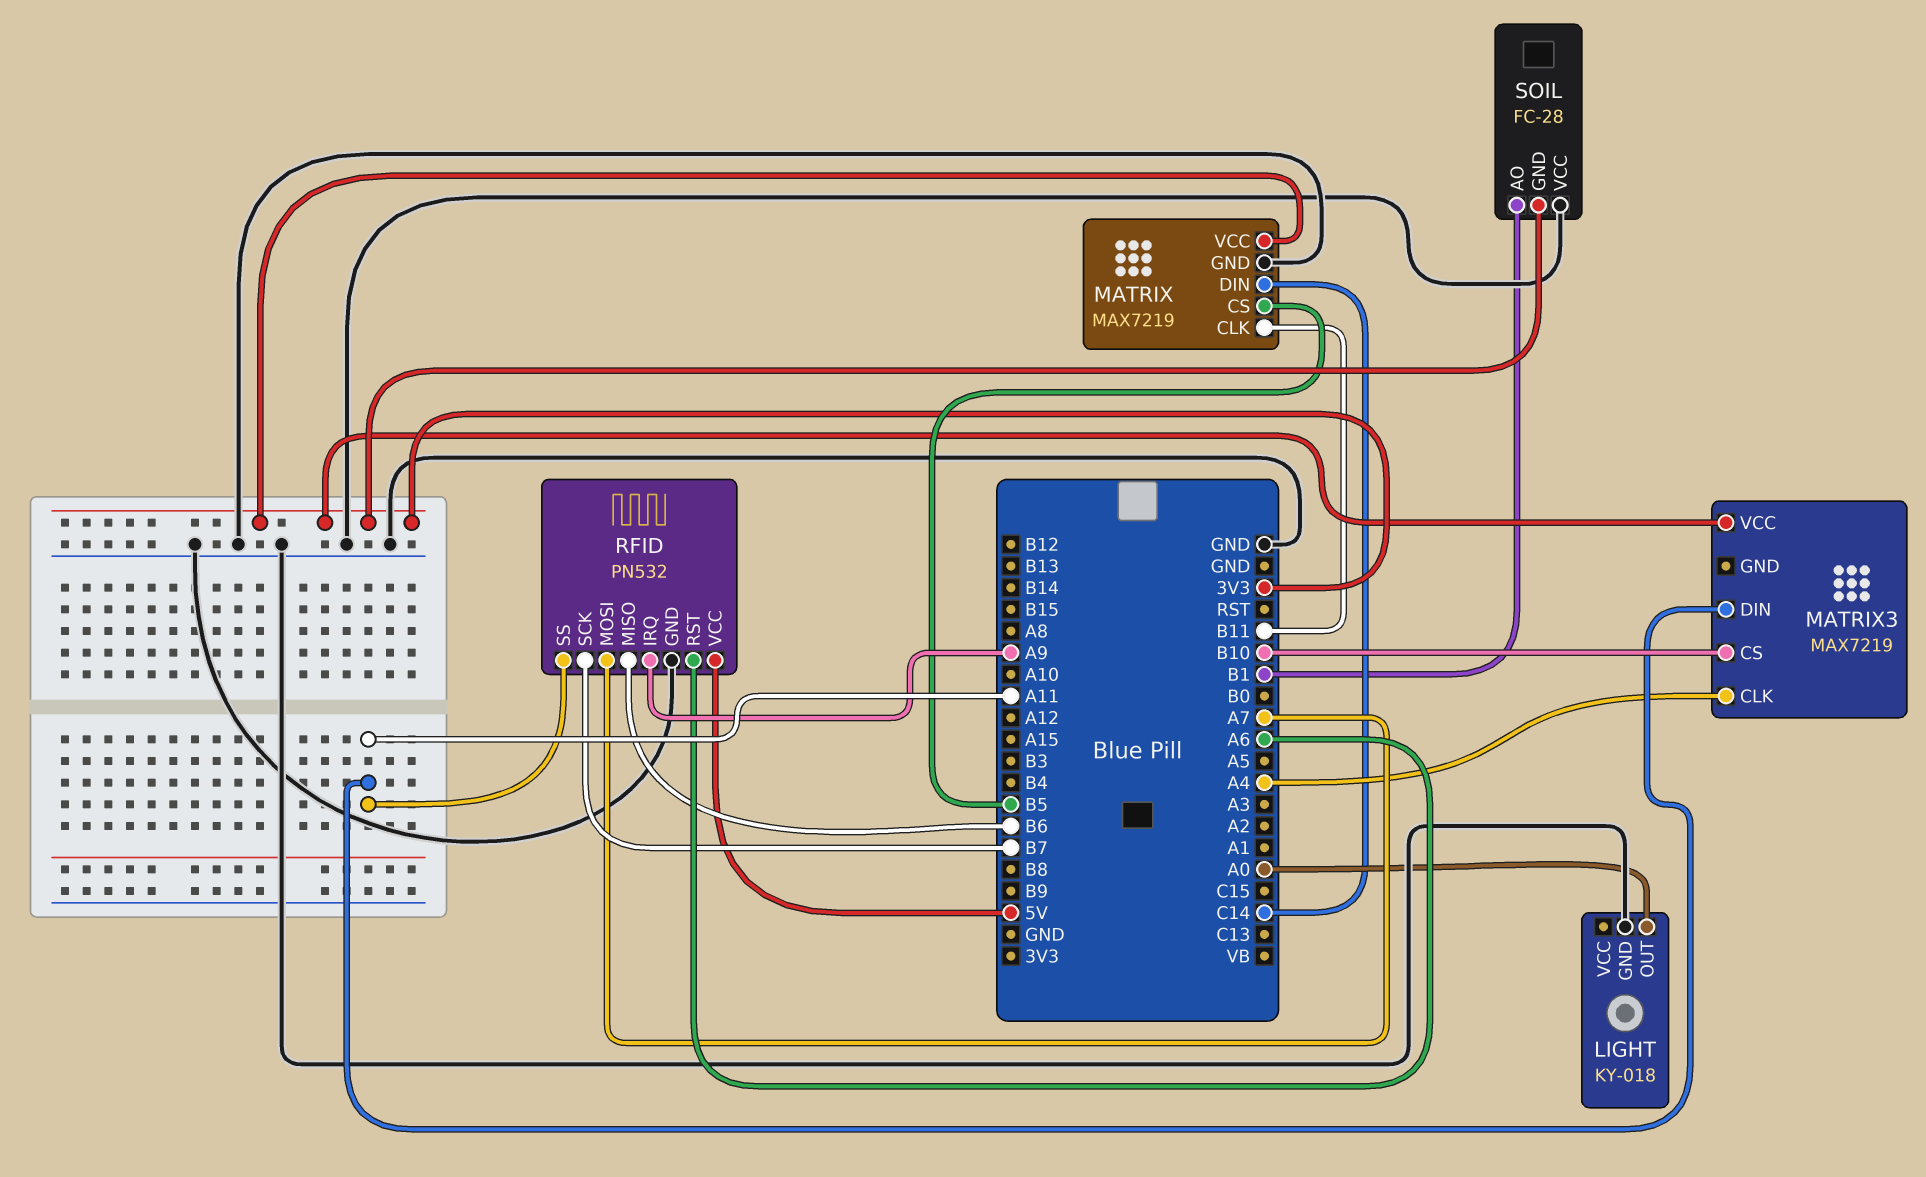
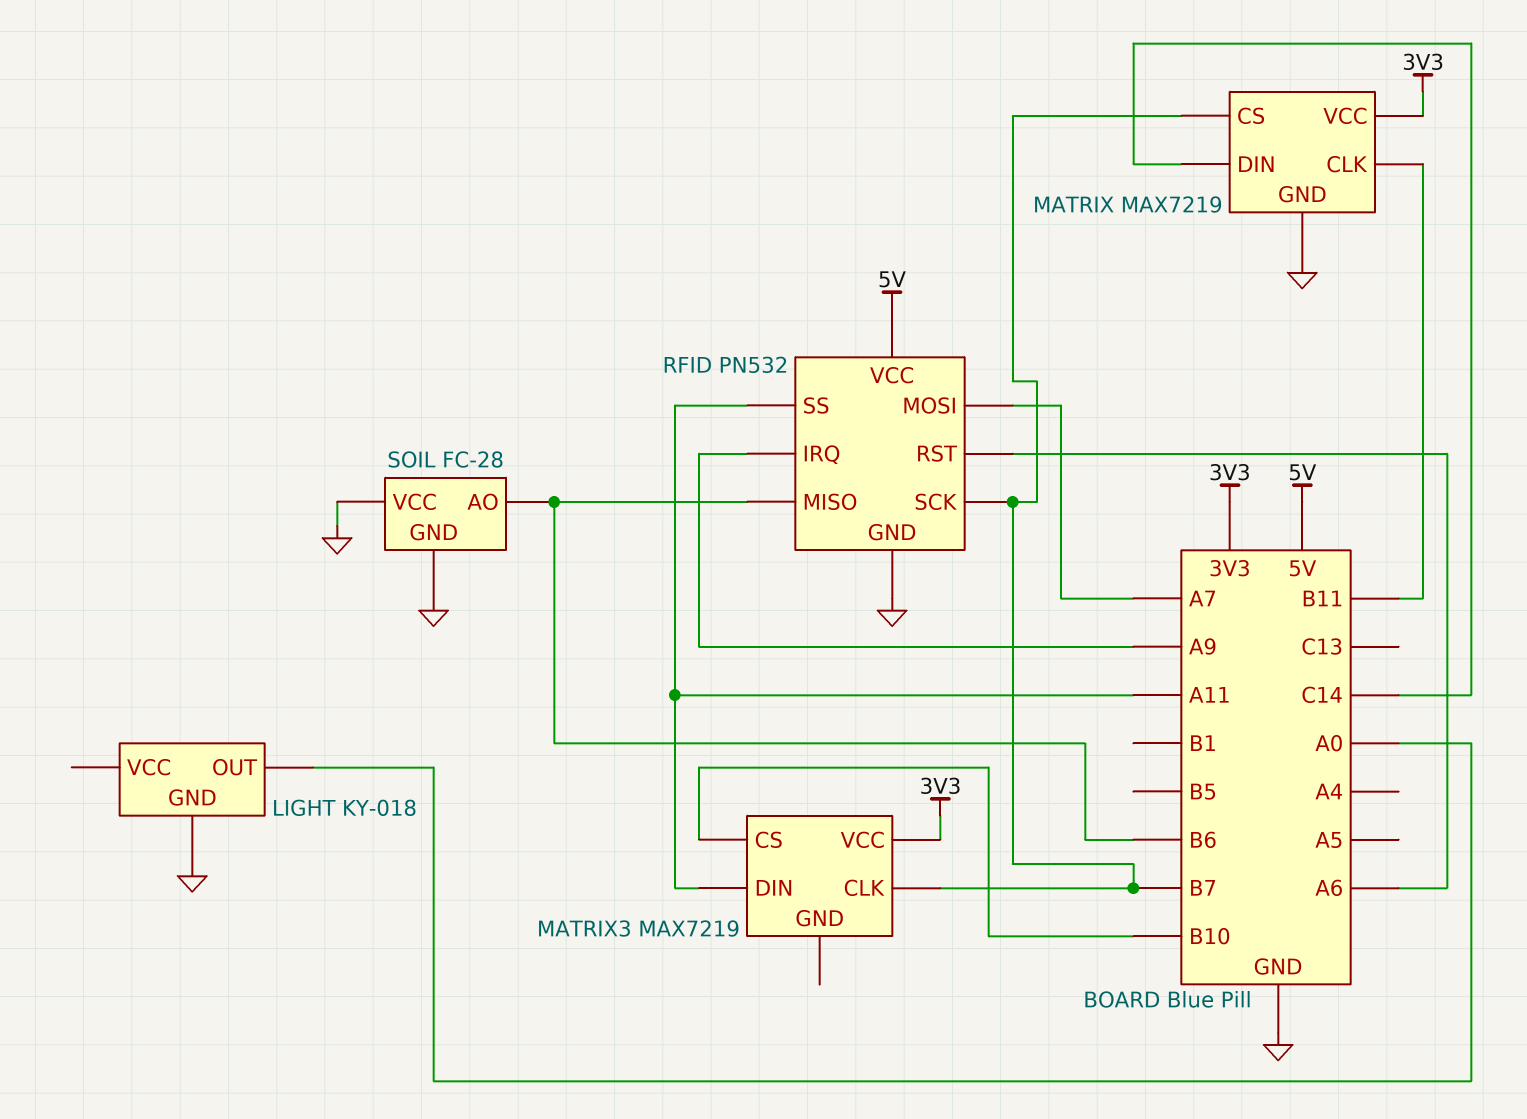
MATRIX pin CS: B5 -> B7
MATRIX3 pin CLK: A4 -> B7
SOIL pin AO: B1 -> B6
SOIL pin GND: 3V3 -> GND

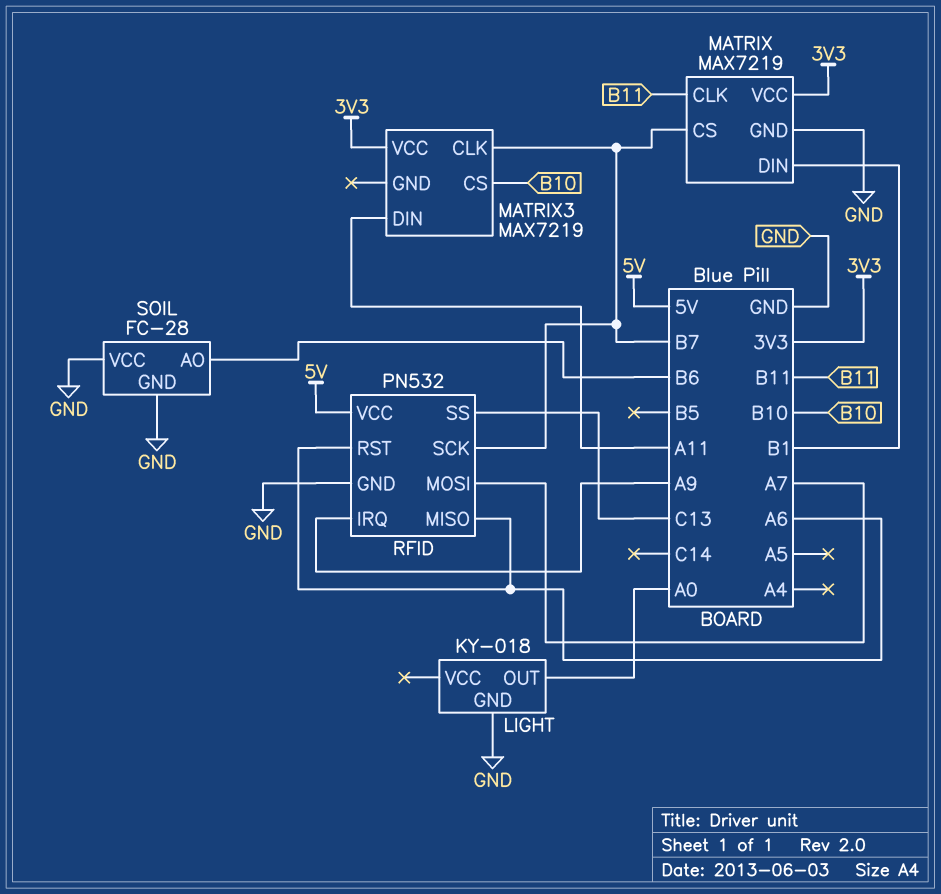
MATRIX pin DIN: C14 -> B1
RFID pin MISO: B6 -> A6
RFID pin SS: A11 -> C13

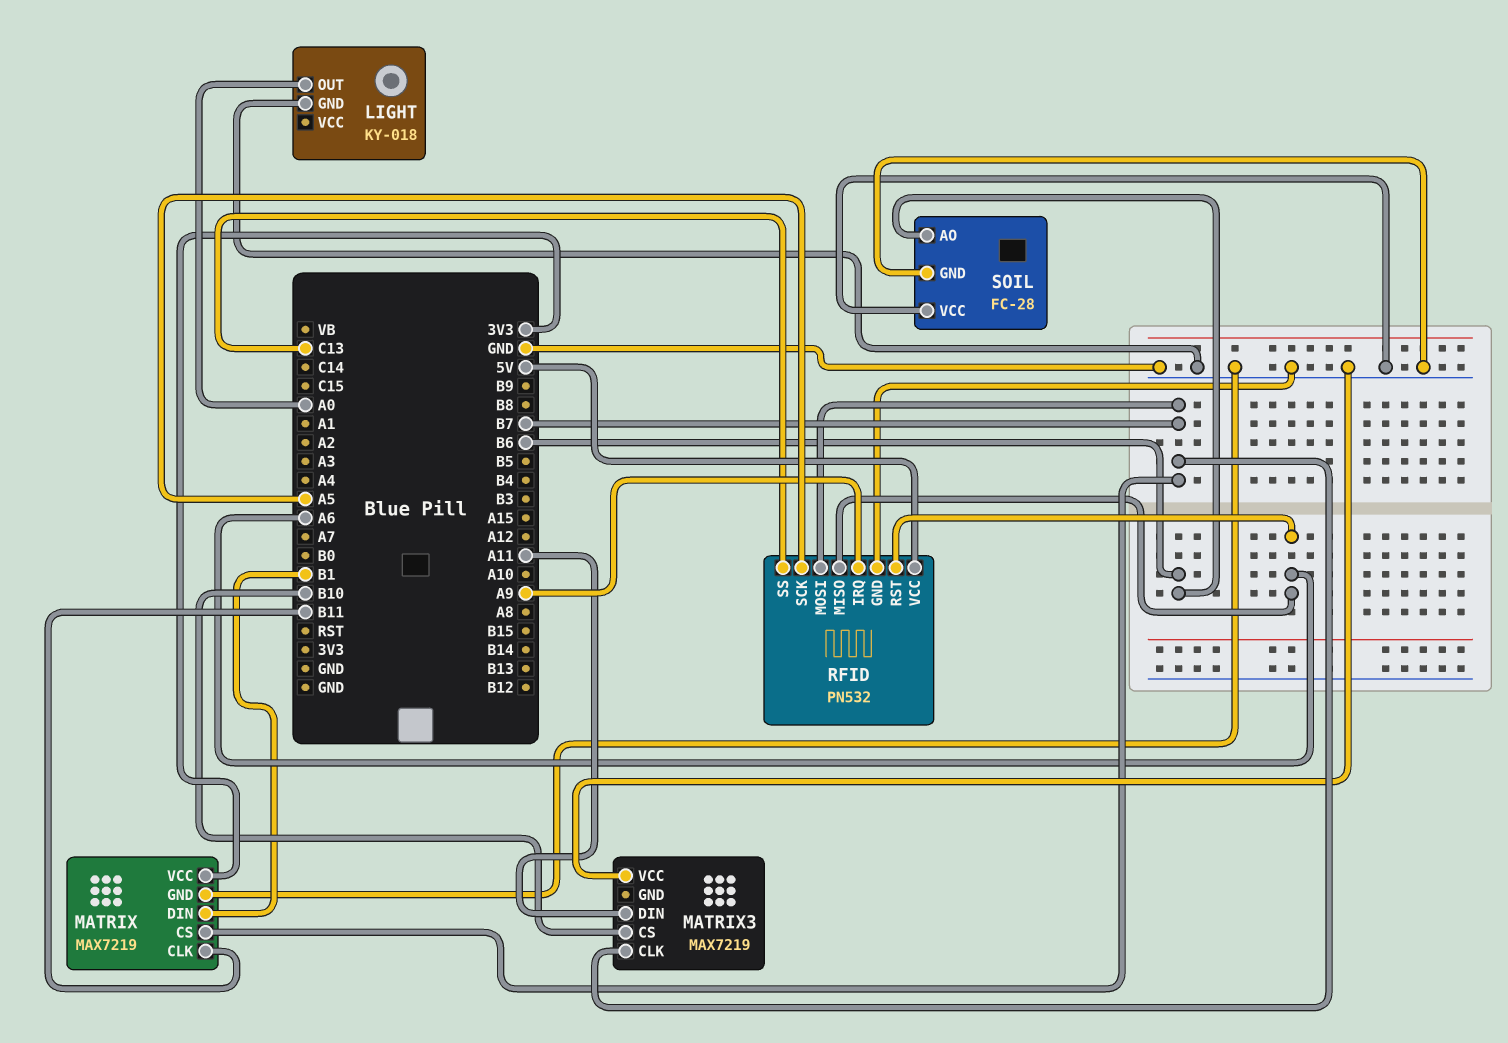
MATRIX3 pin VCC: 3V3 -> GND
RFID pin MOSI: A7 -> B7
RFID pin SCK: B7 -> A5

